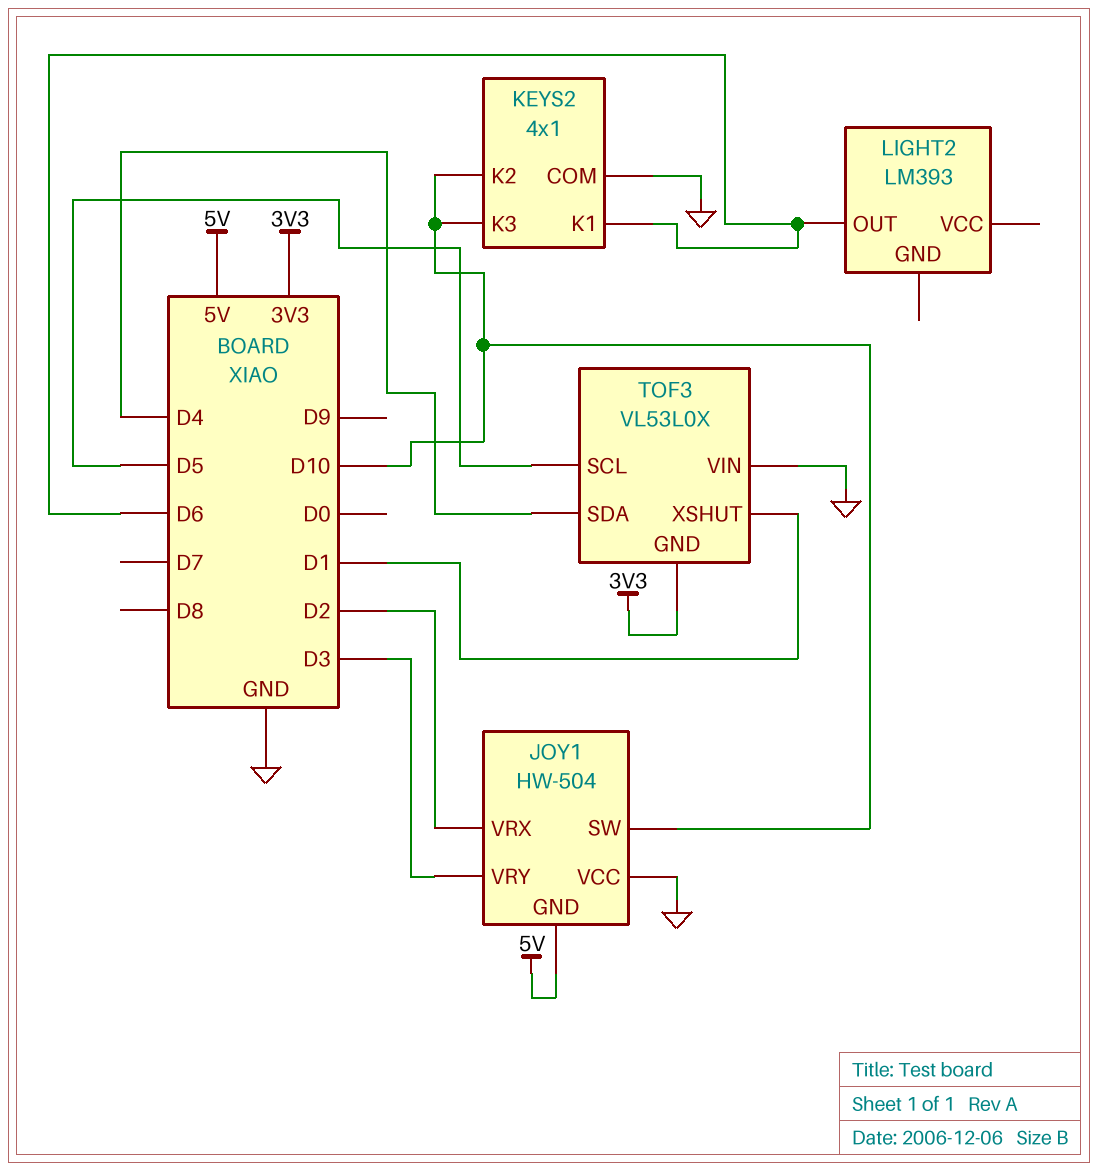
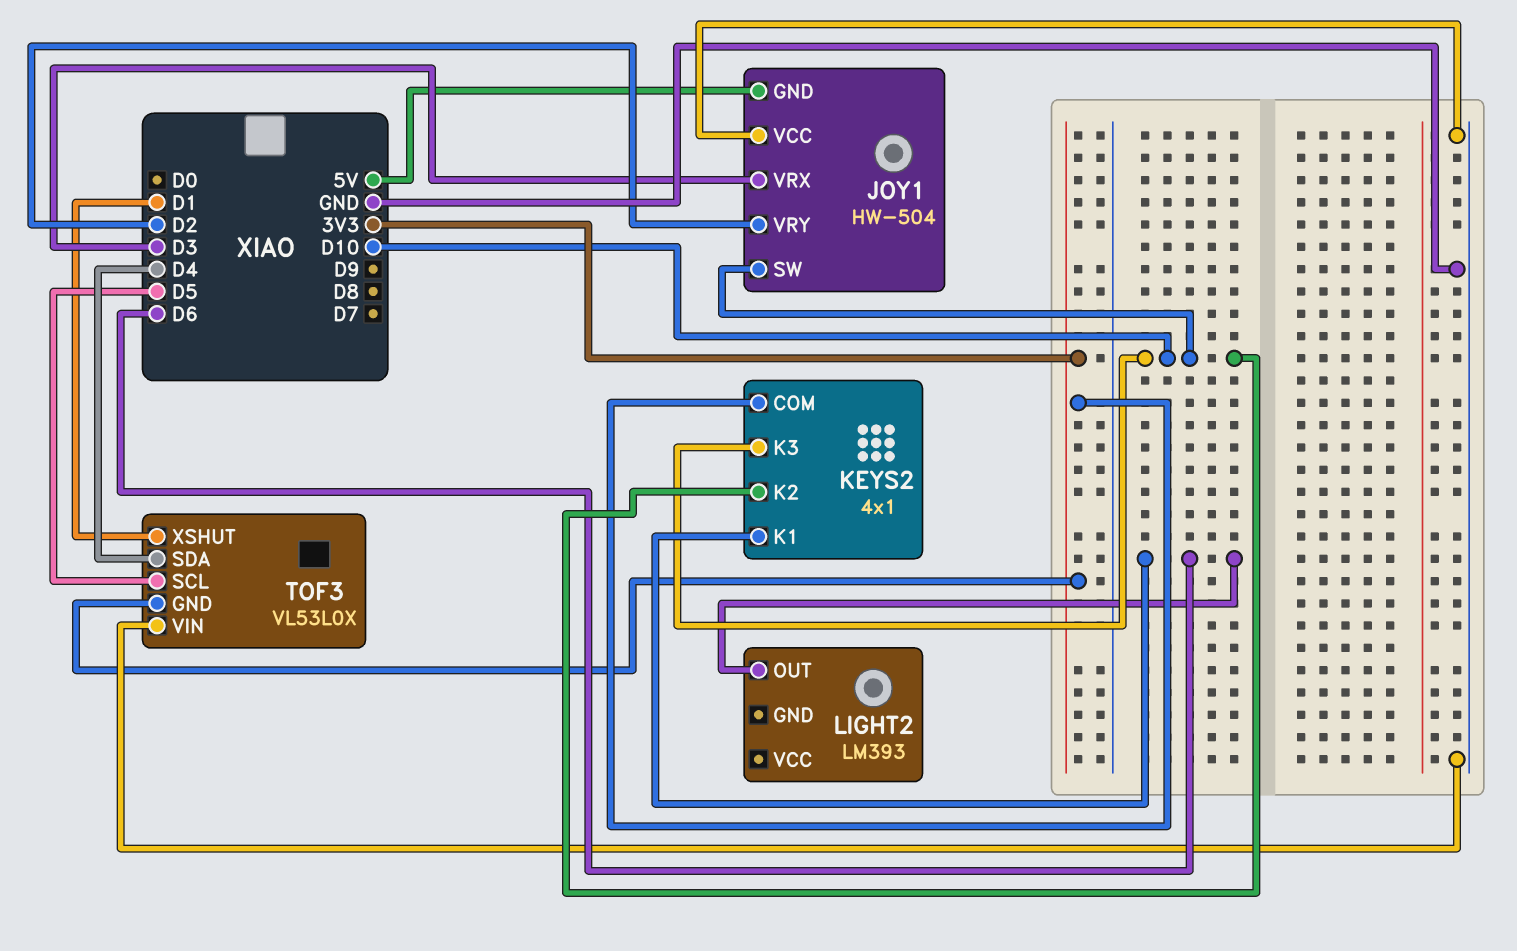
JOY1 pin VRX: D2 -> D3
JOY1 pin VRY: D3 -> D2
KEYS2 pin COM: GND -> 3V3

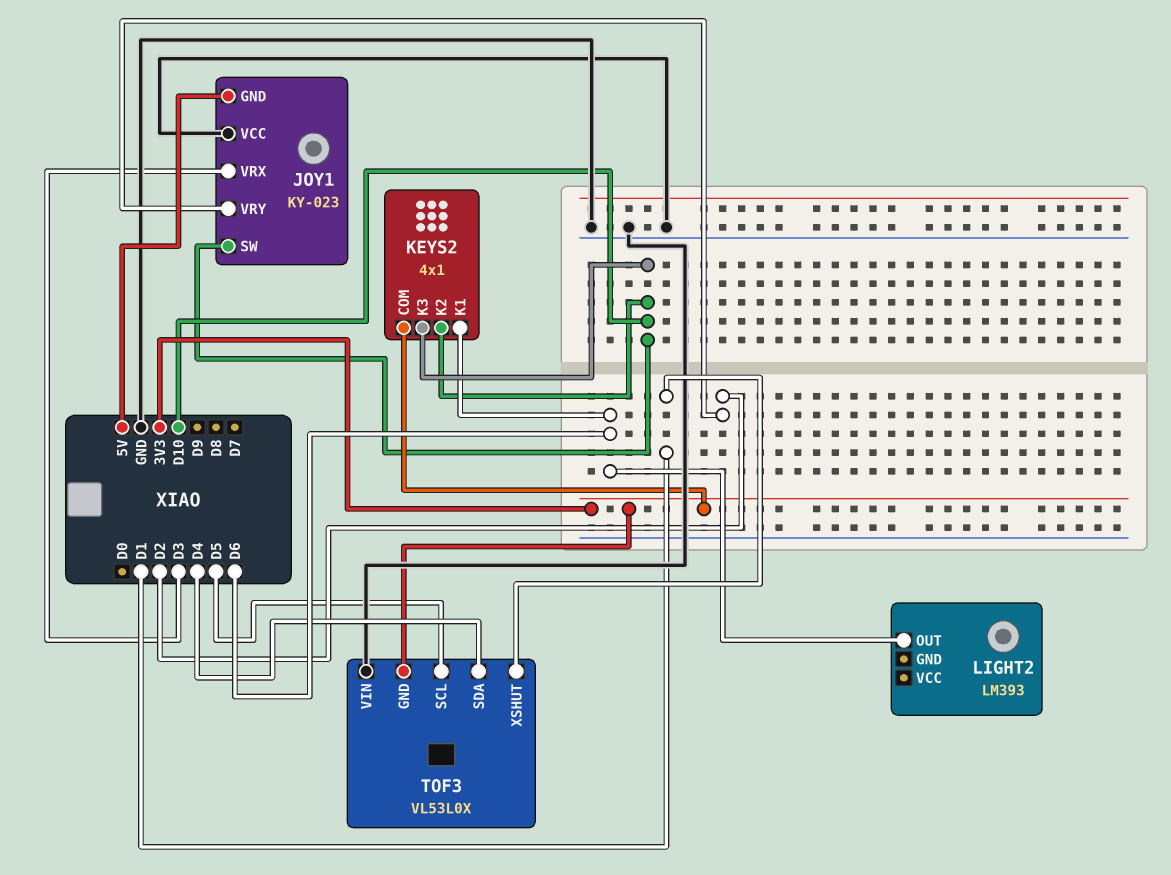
JOY1: HW-504 -> KY-023

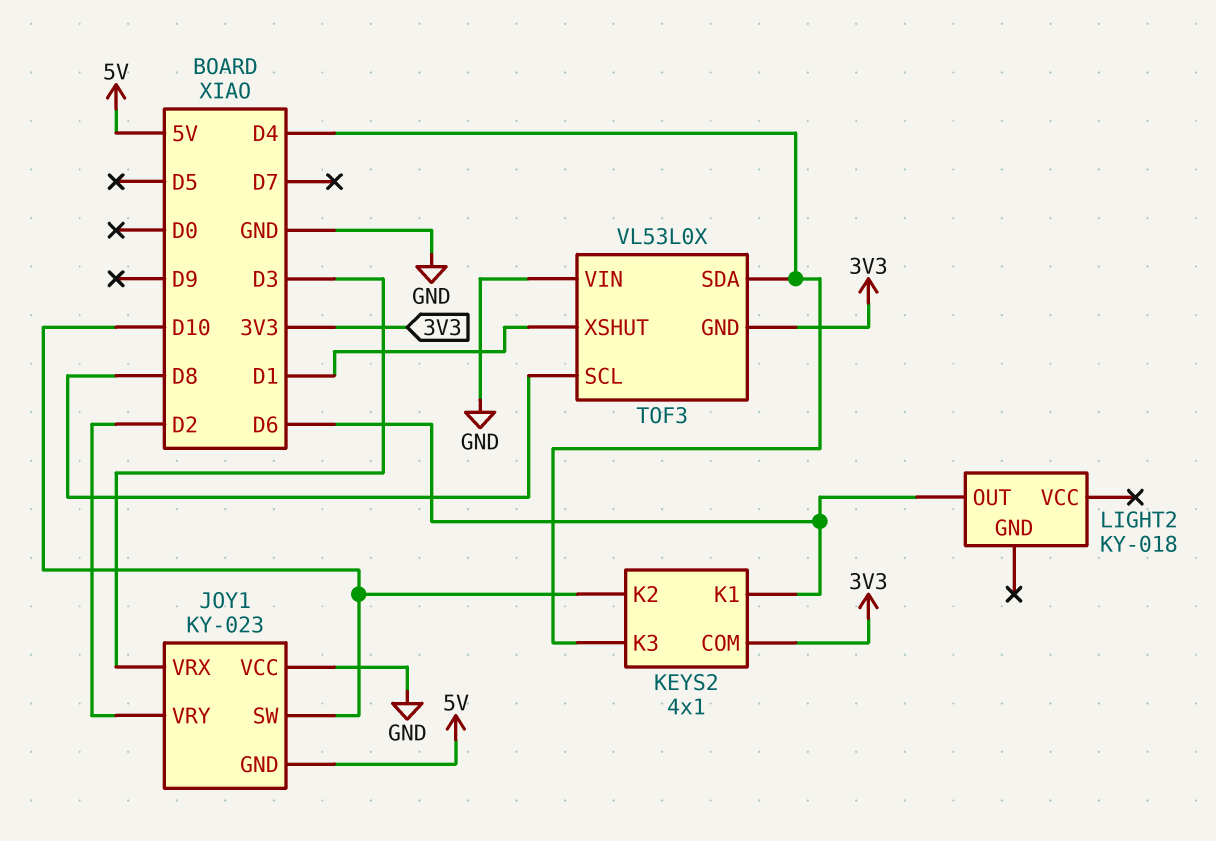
KEYS2 pin K3: D10 -> D4
LIGHT2: LM393 -> KY-018
TOF3 pin SCL: D5 -> D8

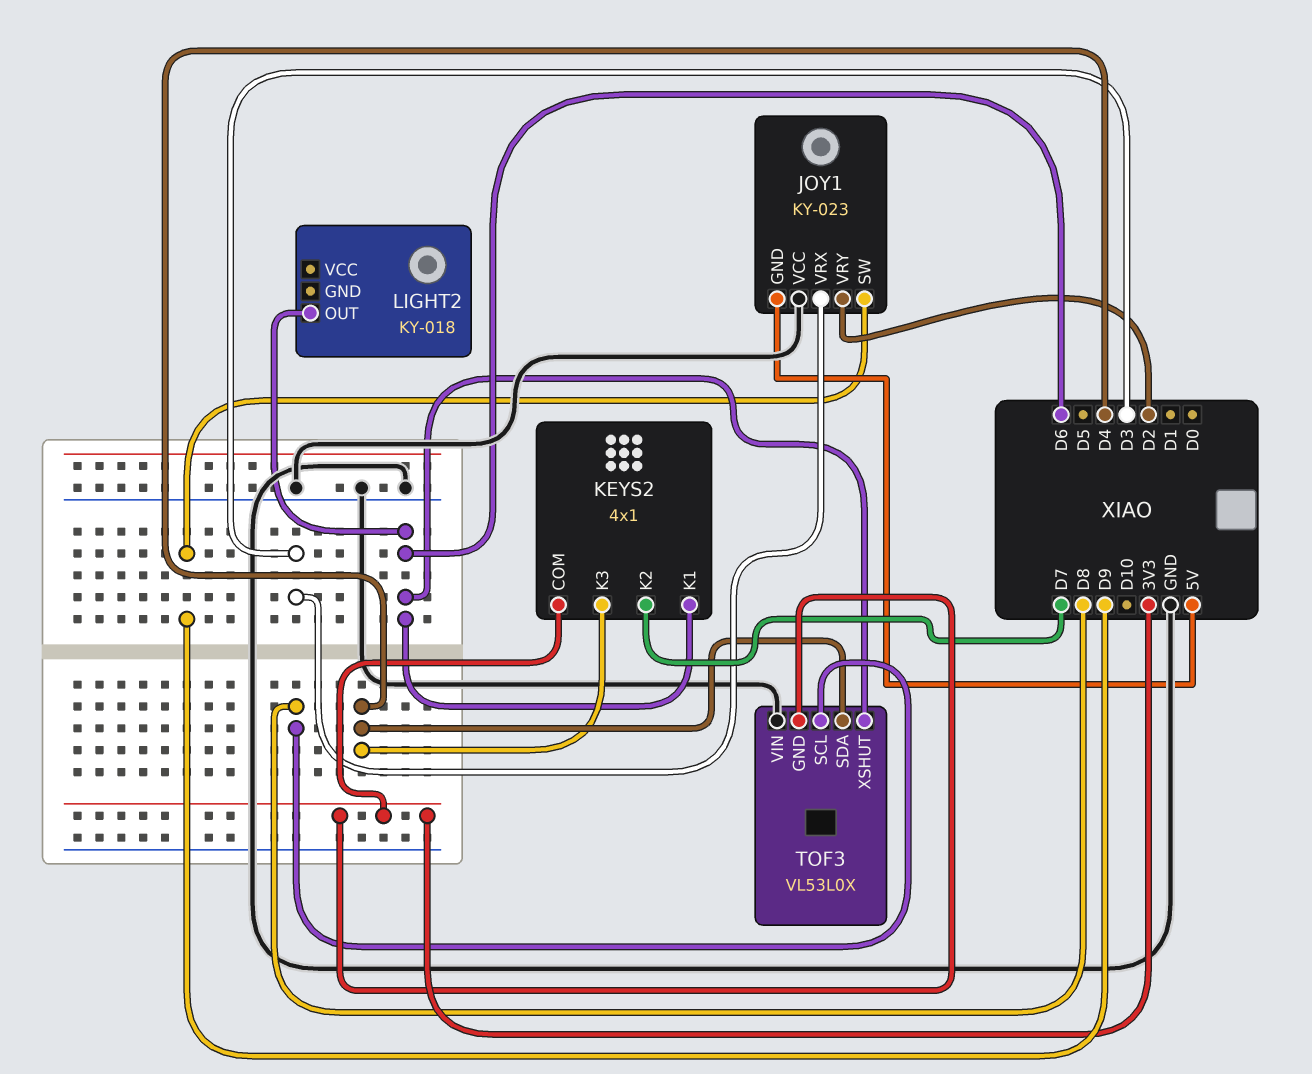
JOY1 pin SW: D10 -> D9
KEYS2 pin K2: D10 -> D7
TOF3 pin XSHUT: D1 -> D6

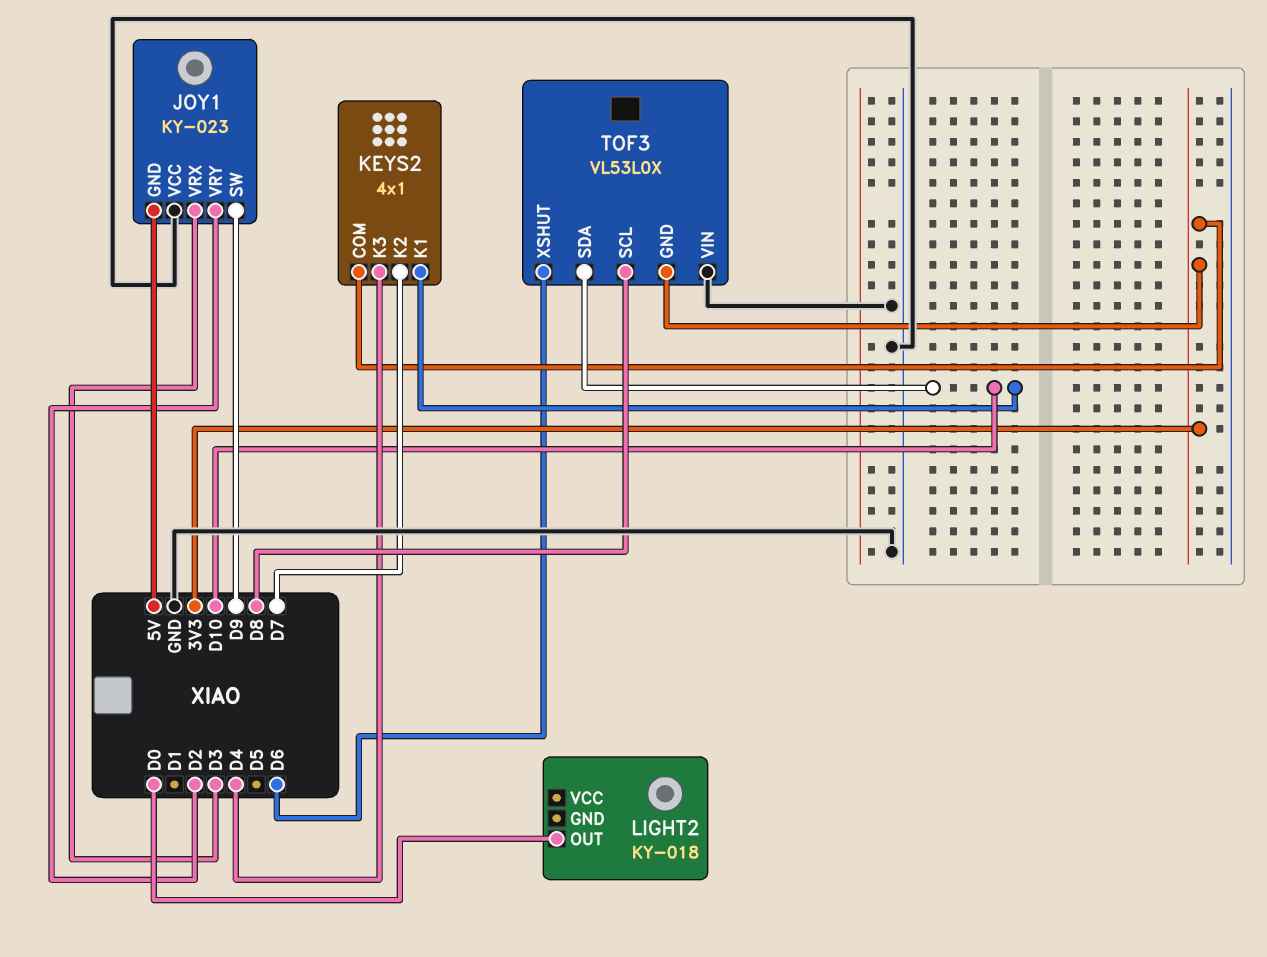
KEYS2 pin K1: D6 -> D10
LIGHT2 pin OUT: D6 -> D0
TOF3 pin SDA: D4 -> D10

